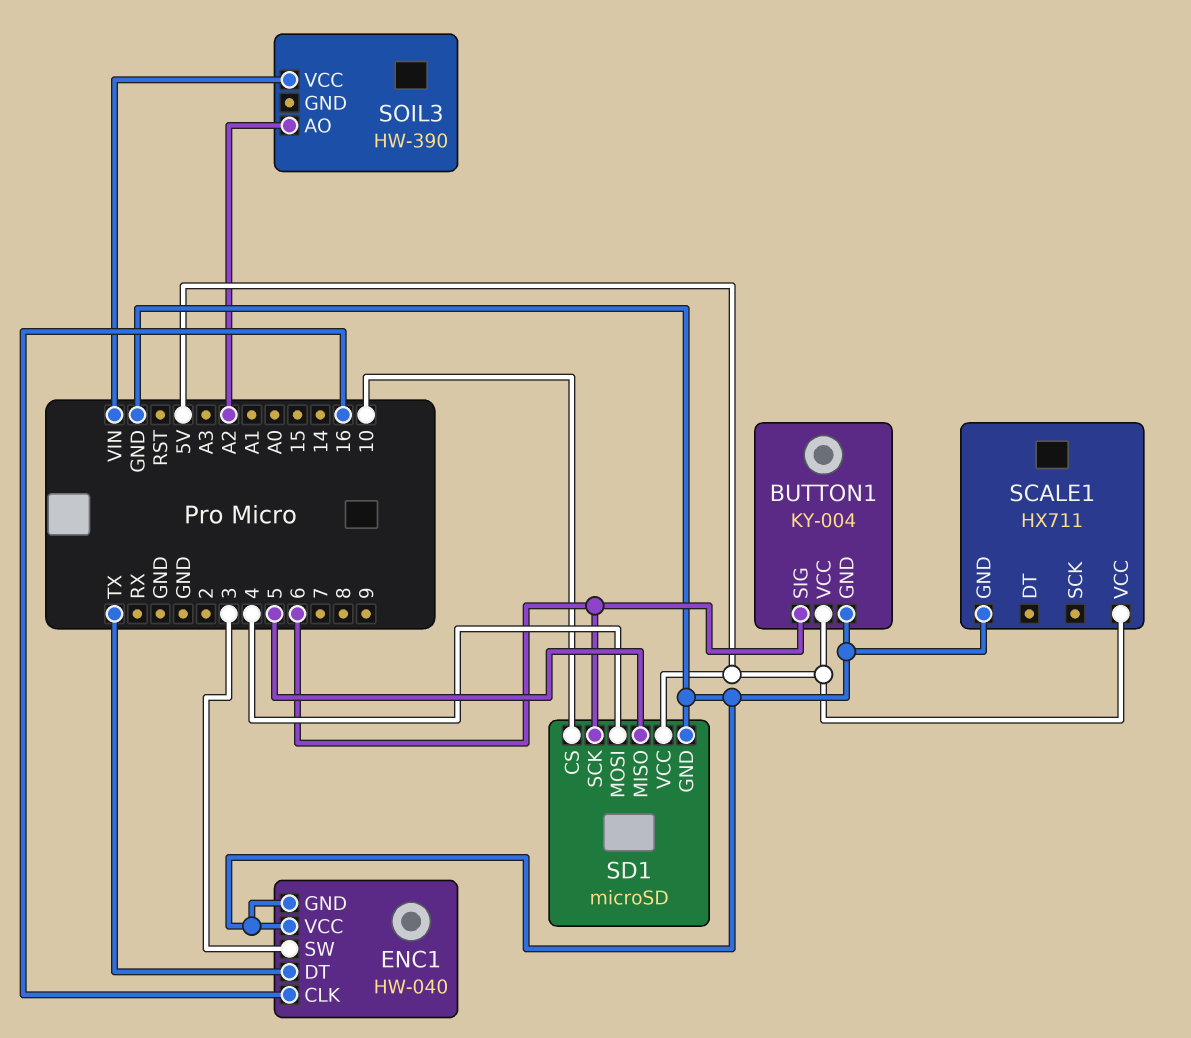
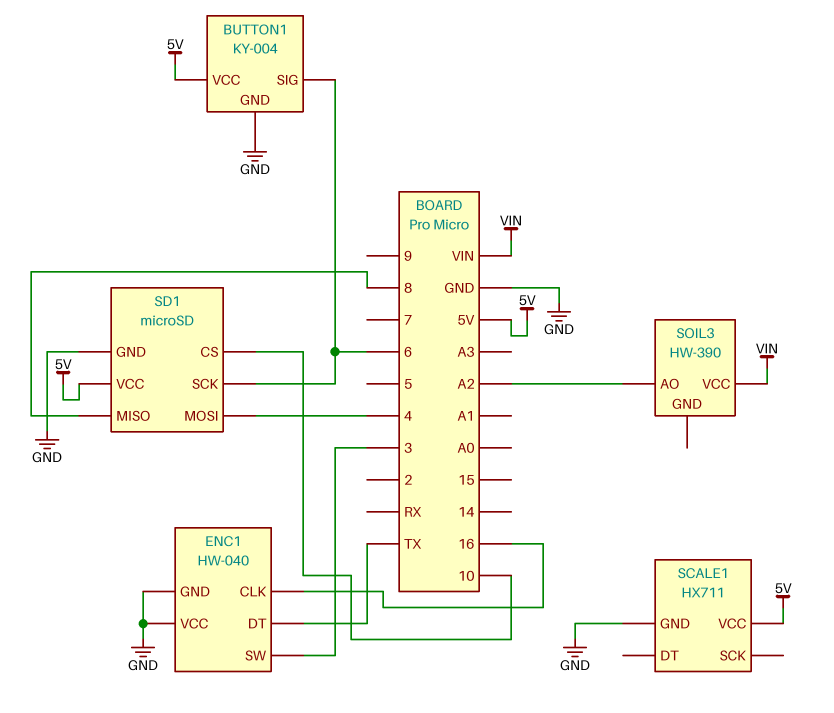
SD1 pin MISO: 5 -> 8

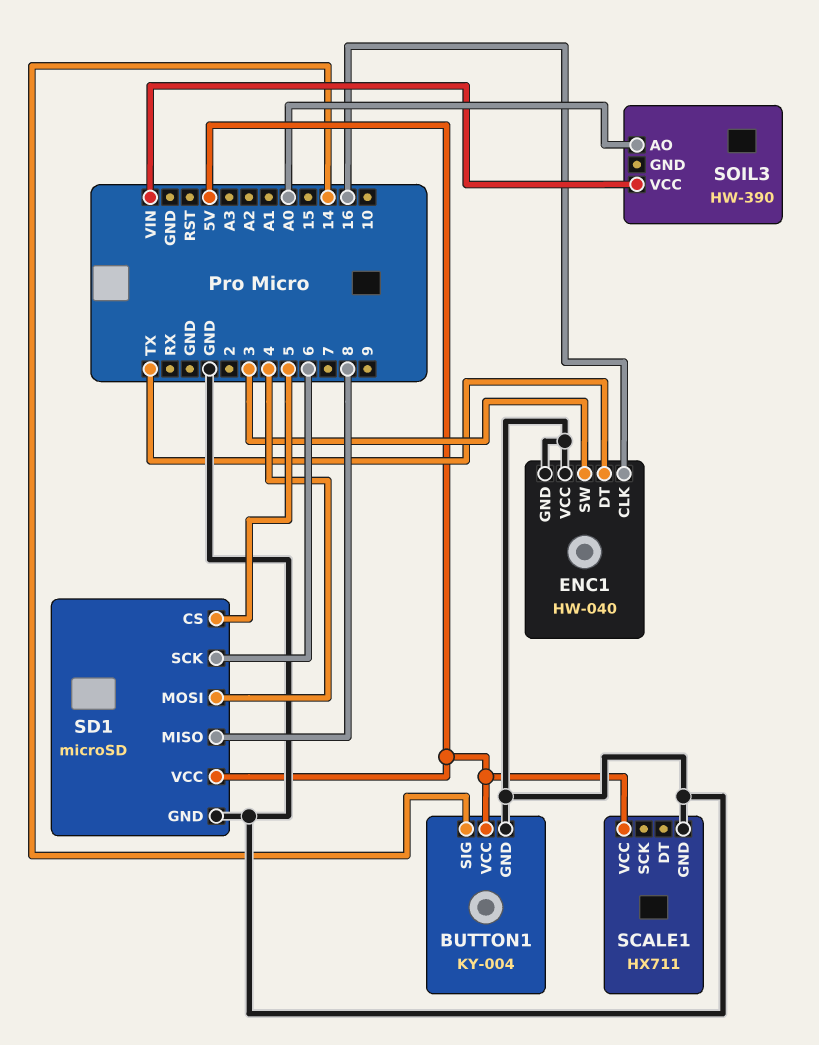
BUTTON1 pin SIG: 6 -> 14
SD1 pin CS: 10 -> 5
SOIL3 pin AO: A2 -> A0

